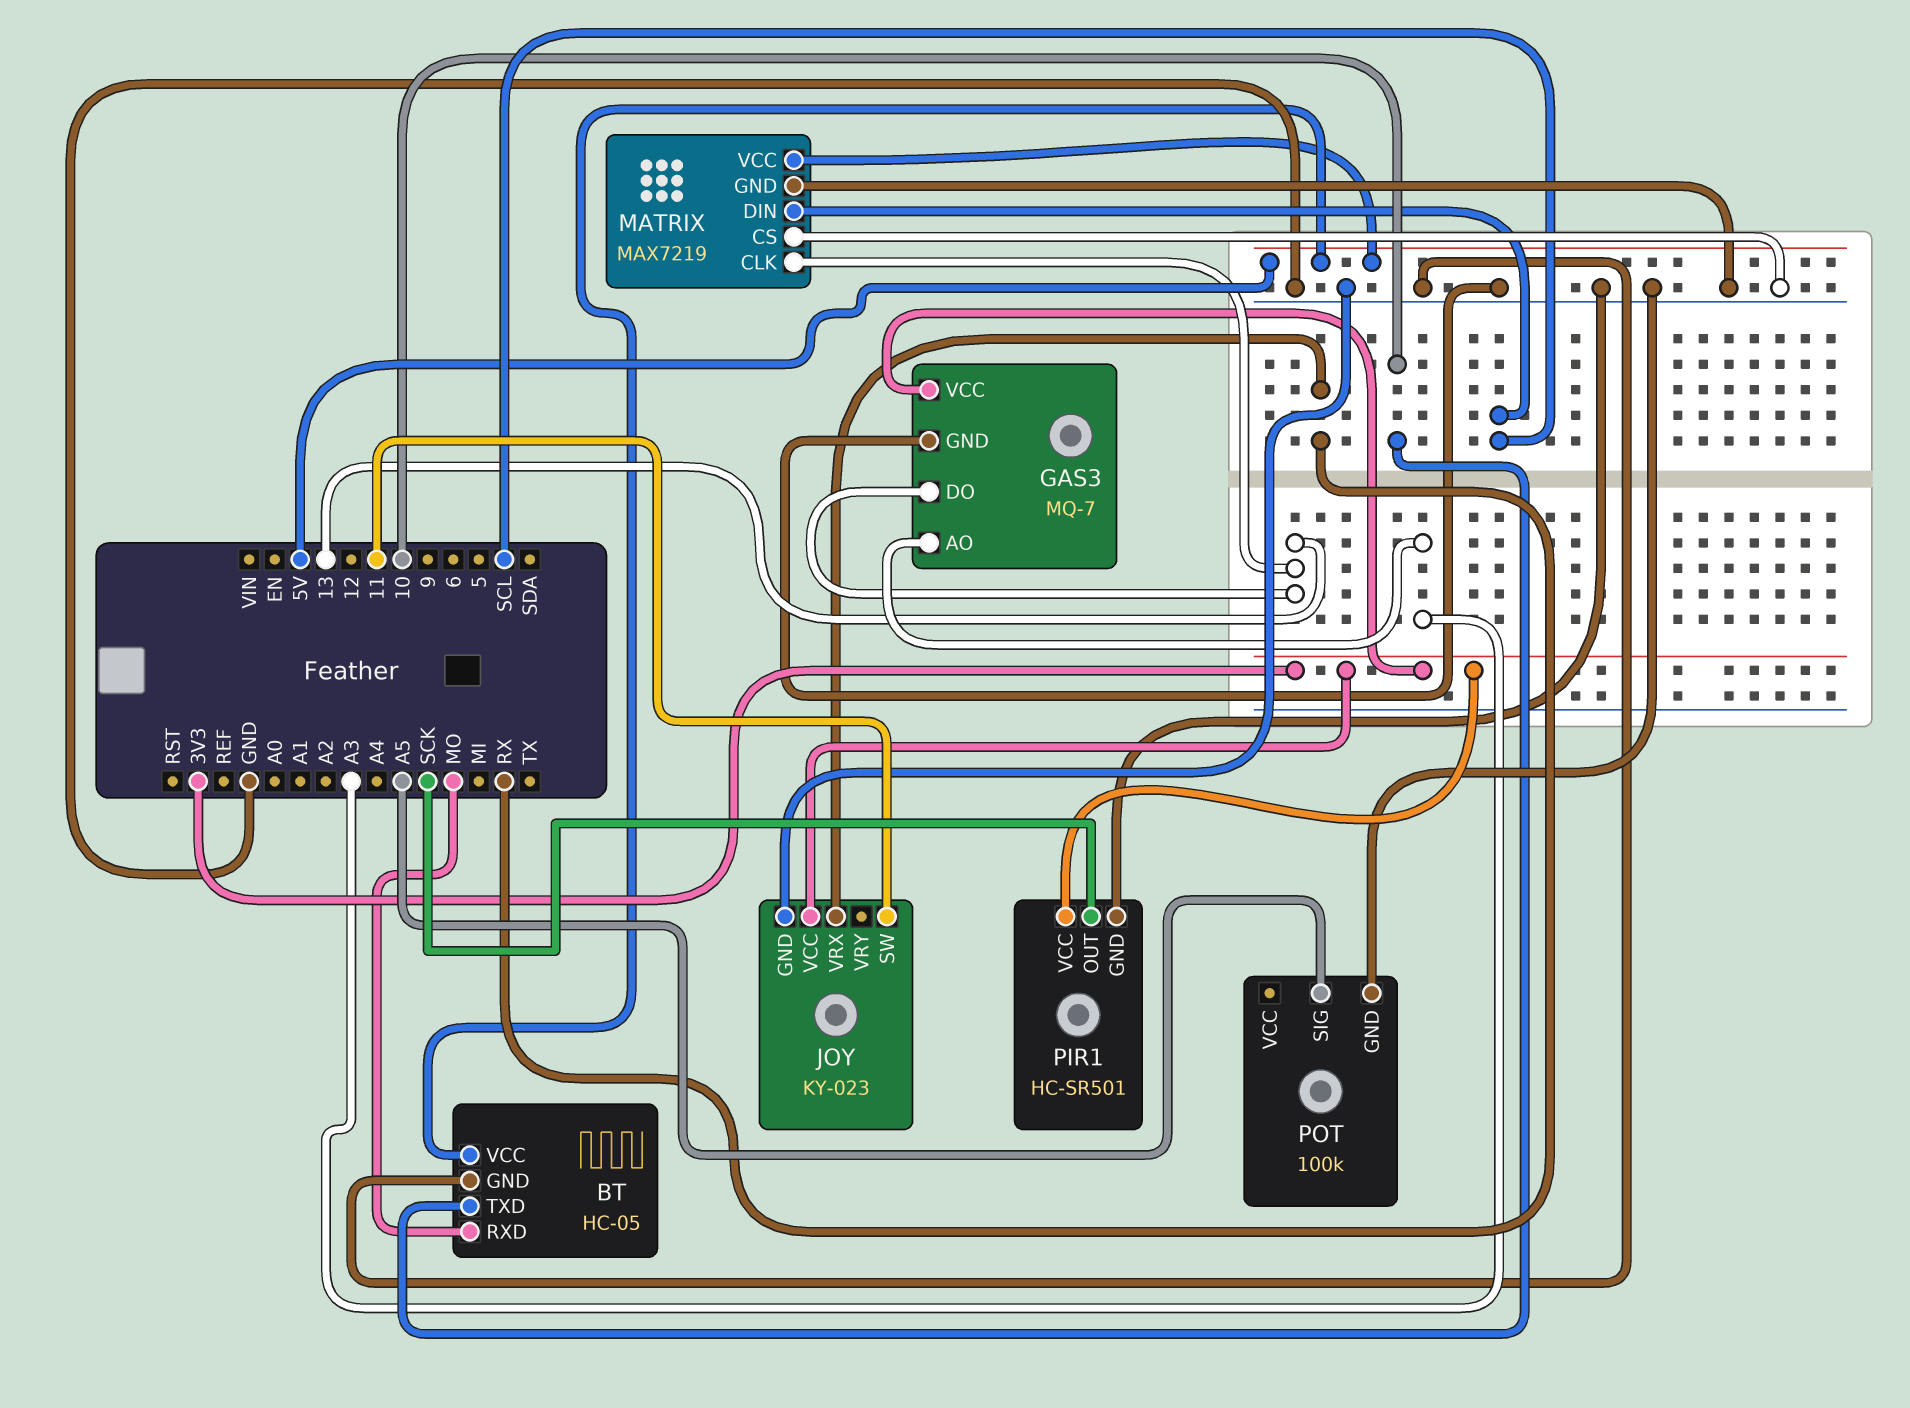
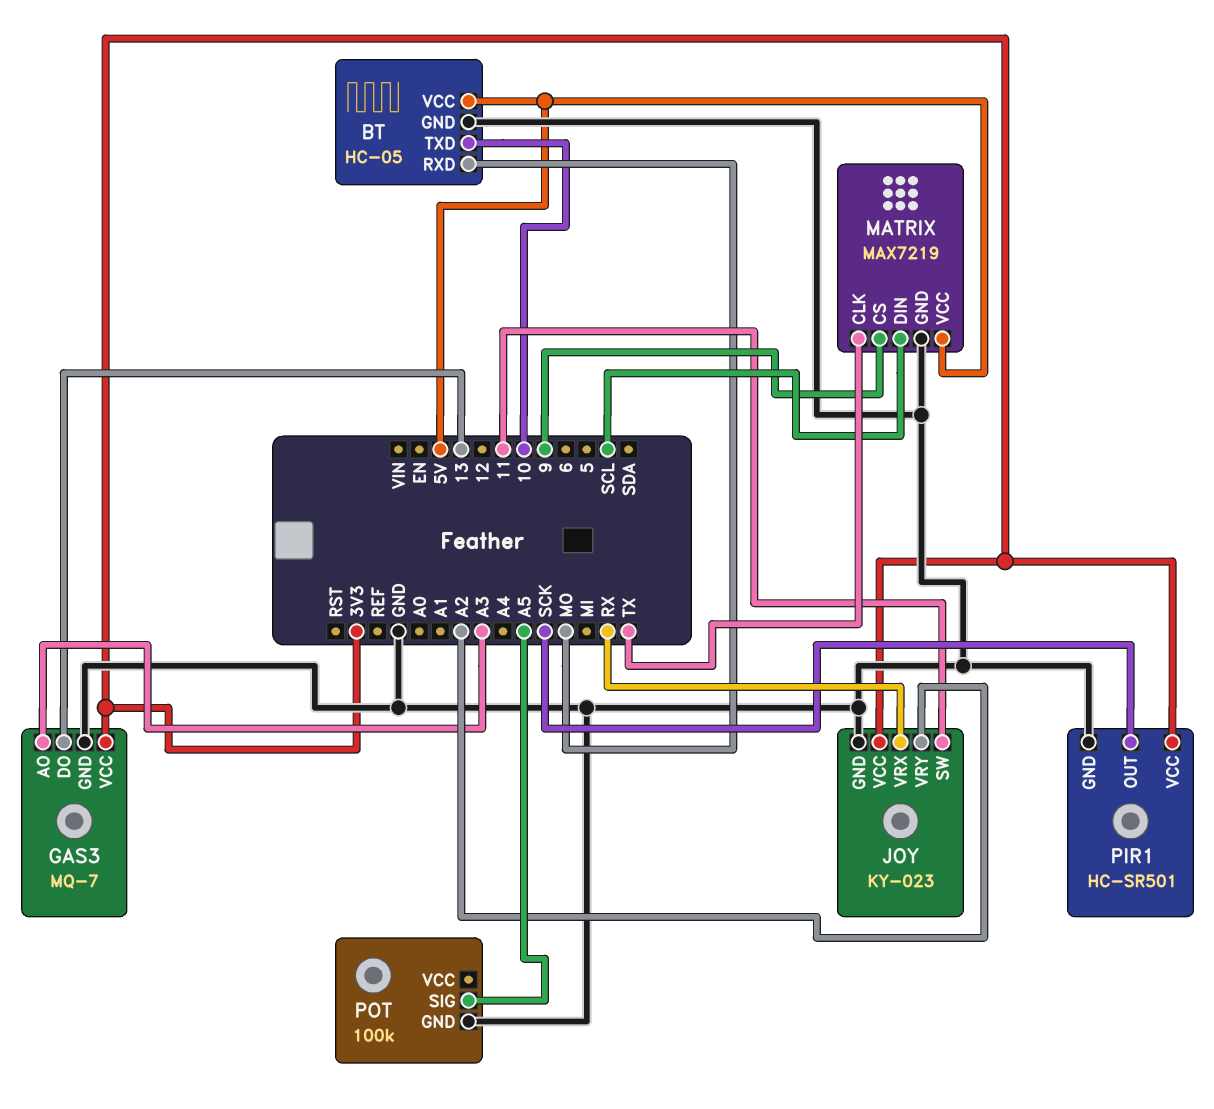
JOY pin VRY: none -> A2
MATRIX pin CLK: 13 -> TX
MATRIX pin CS: GND -> 9

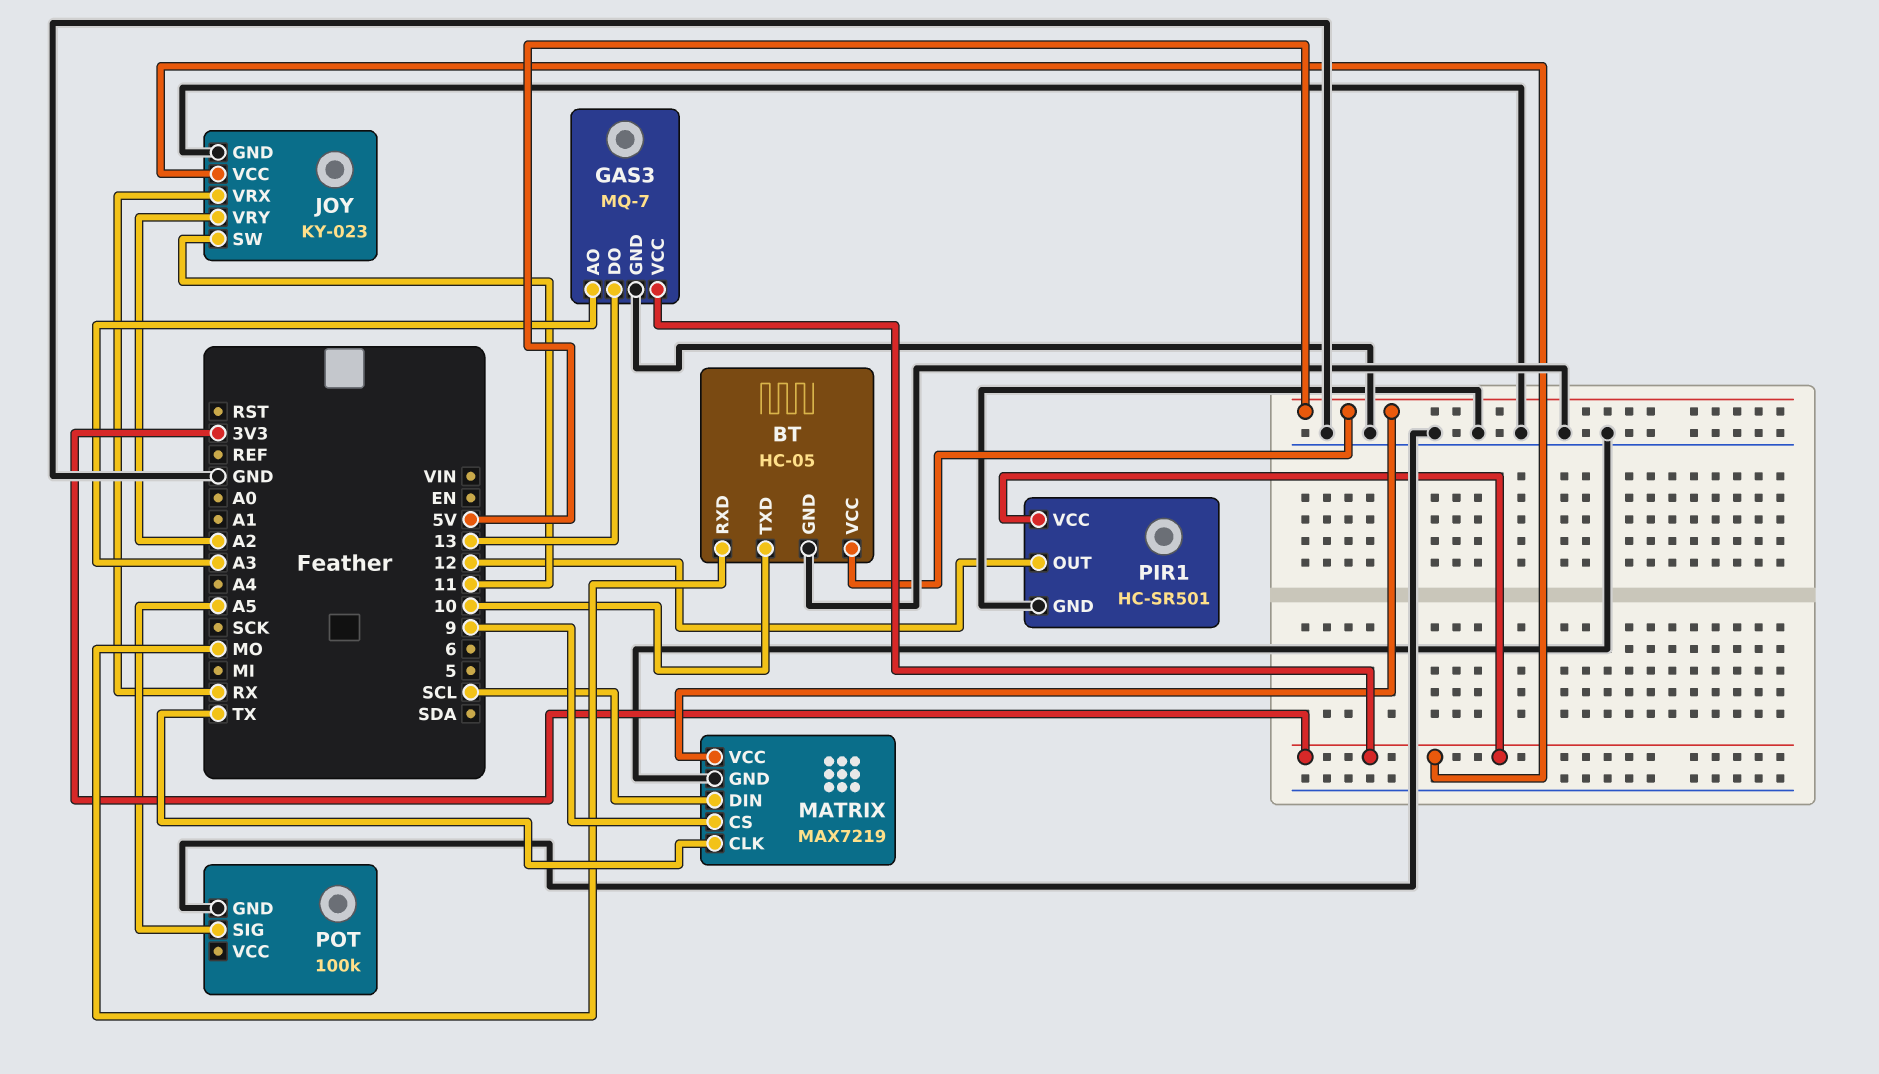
PIR1 pin OUT: SCK -> 12

